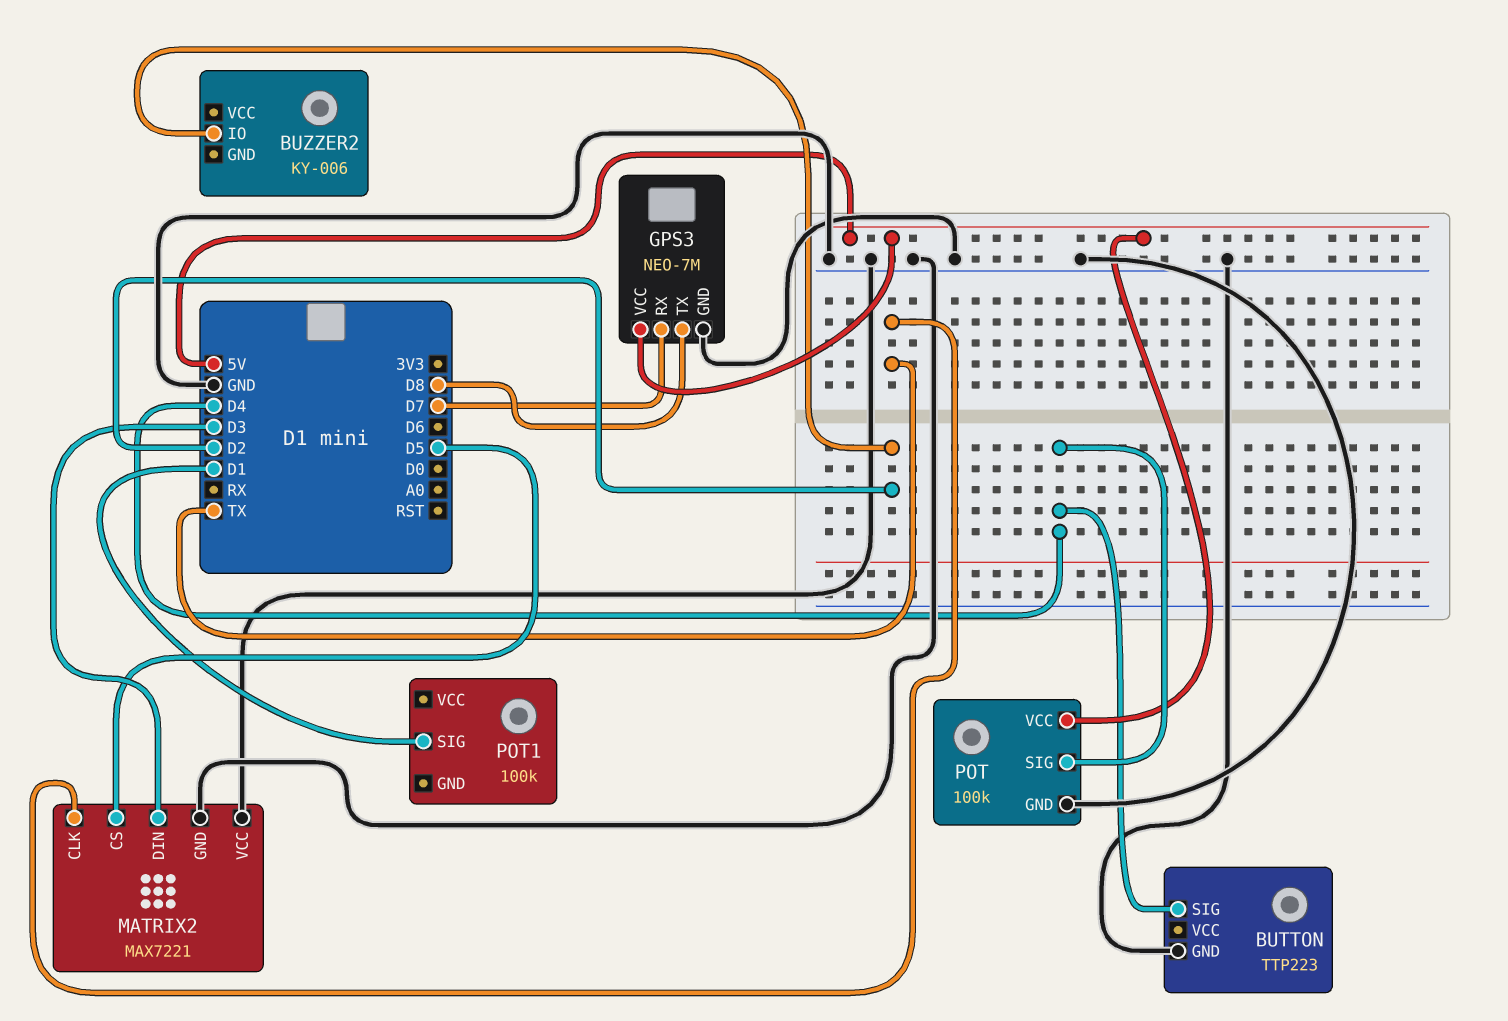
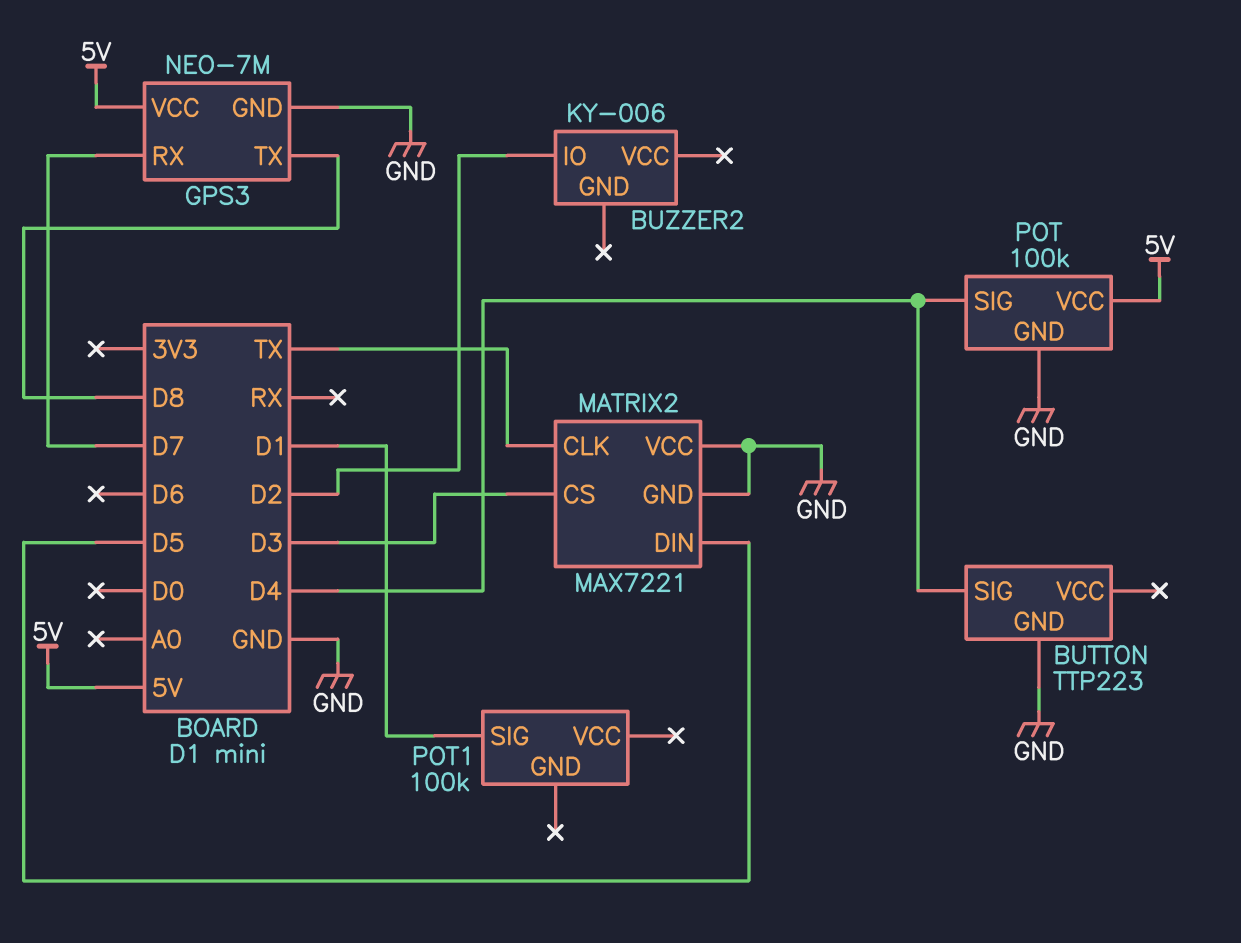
MATRIX2 pin CS: D5 -> D3
MATRIX2 pin DIN: D3 -> D5

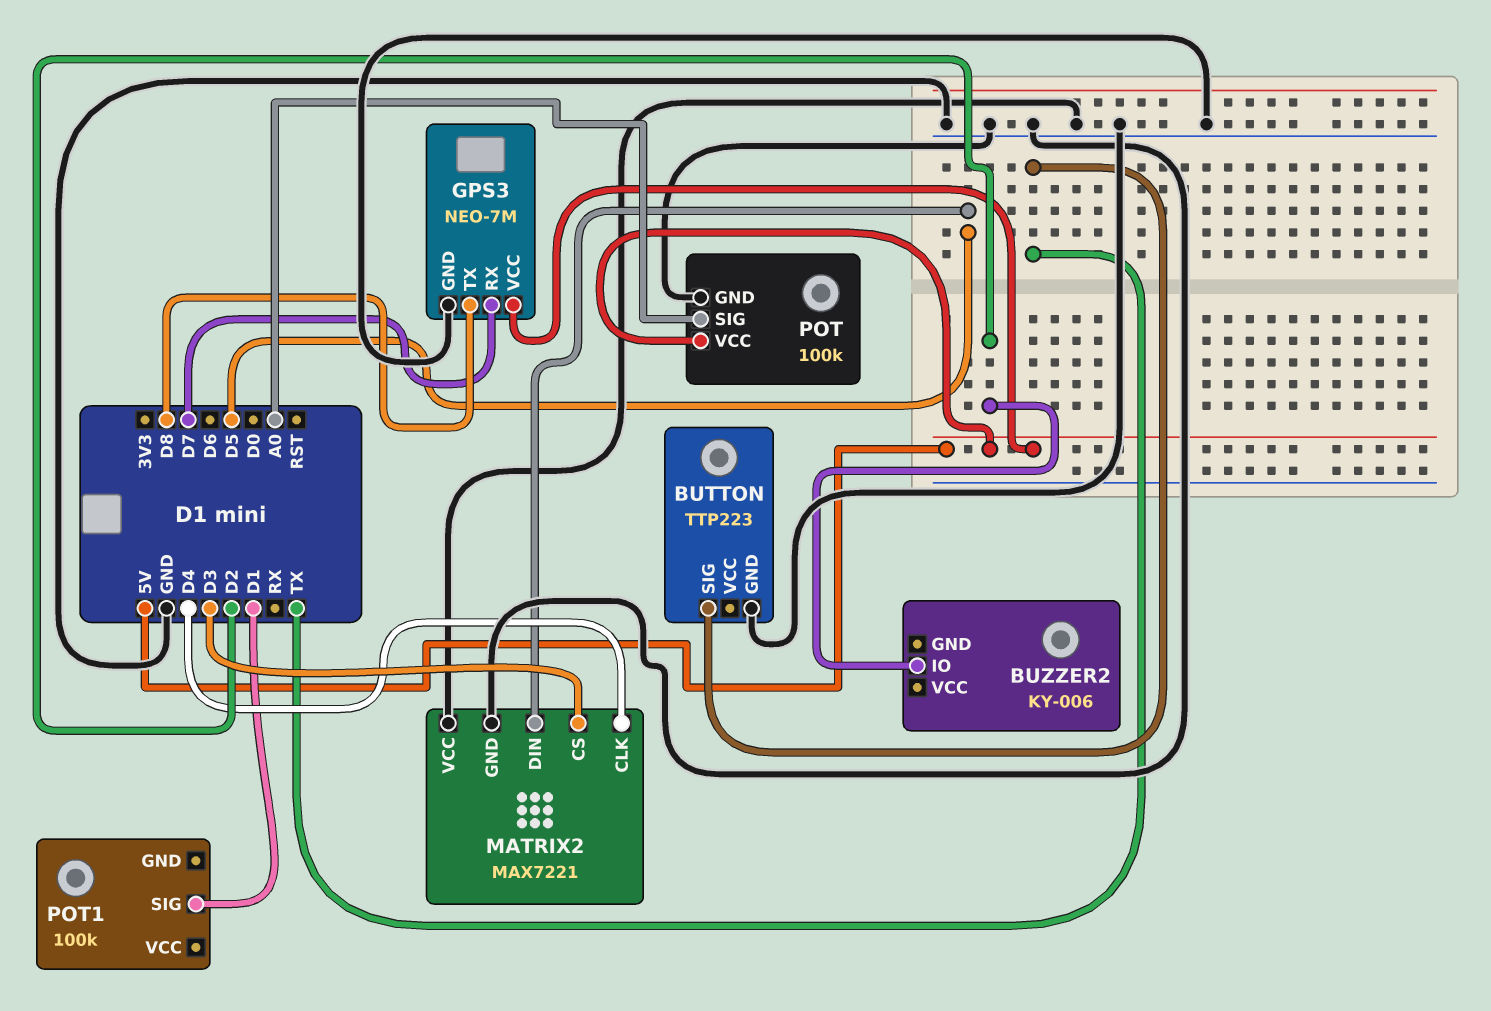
BUTTON pin SIG: D4 -> TX
MATRIX2 pin CLK: TX -> D4
POT pin SIG: D4 -> A0

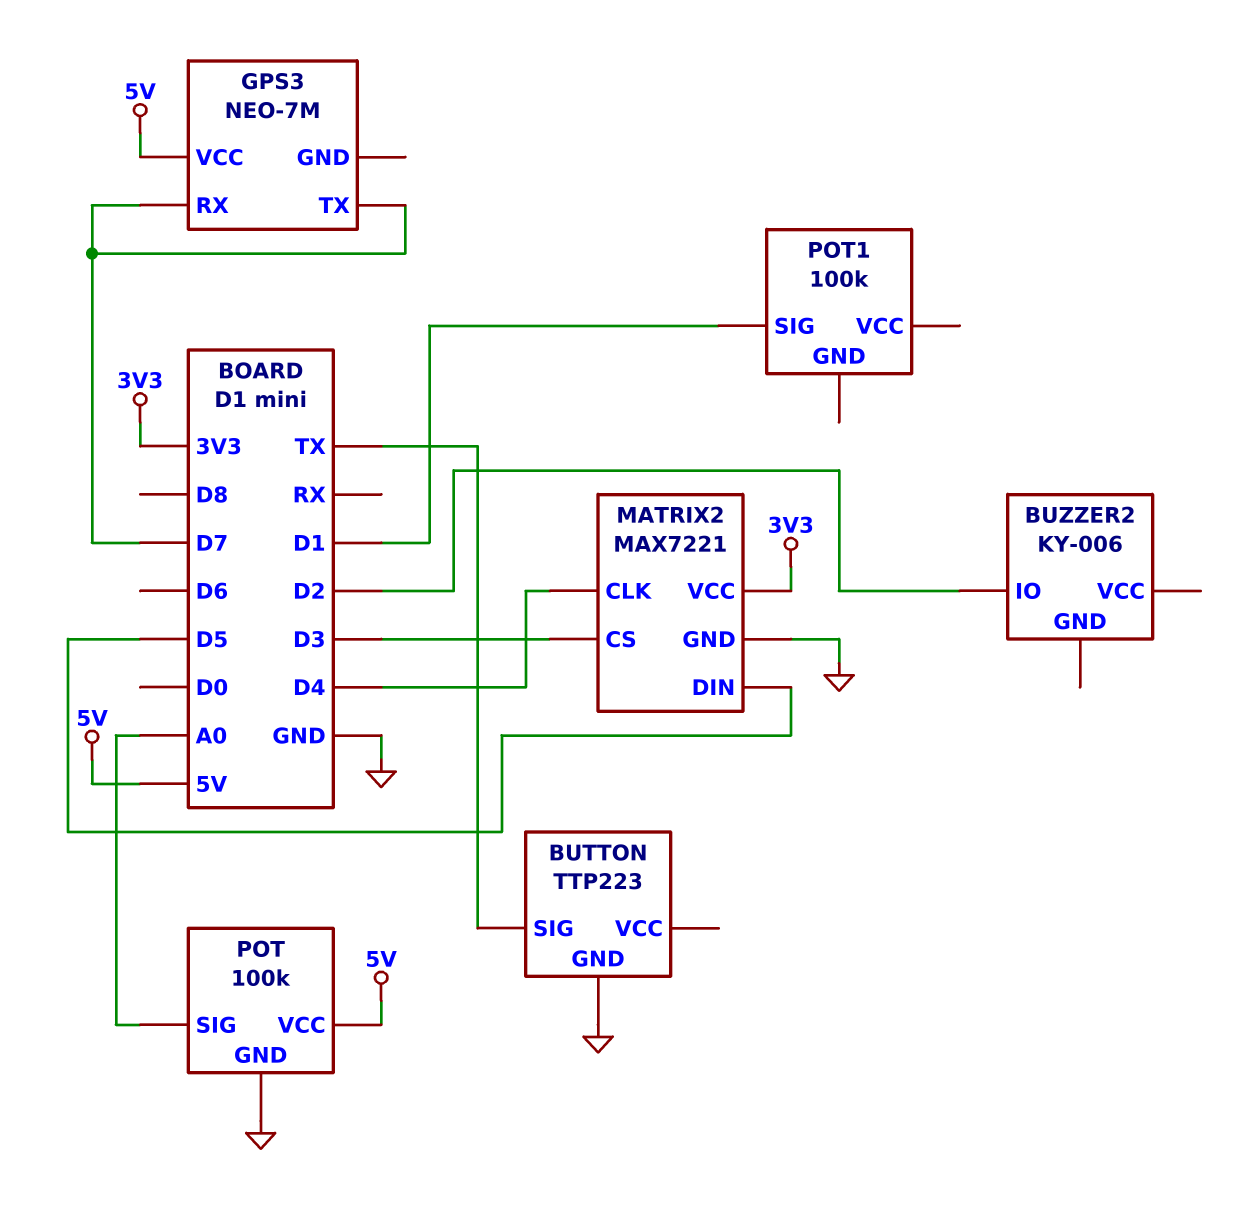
GPS3 pin GND: GND -> none
GPS3 pin TX: D8 -> D7
MATRIX2 pin VCC: GND -> 3V3

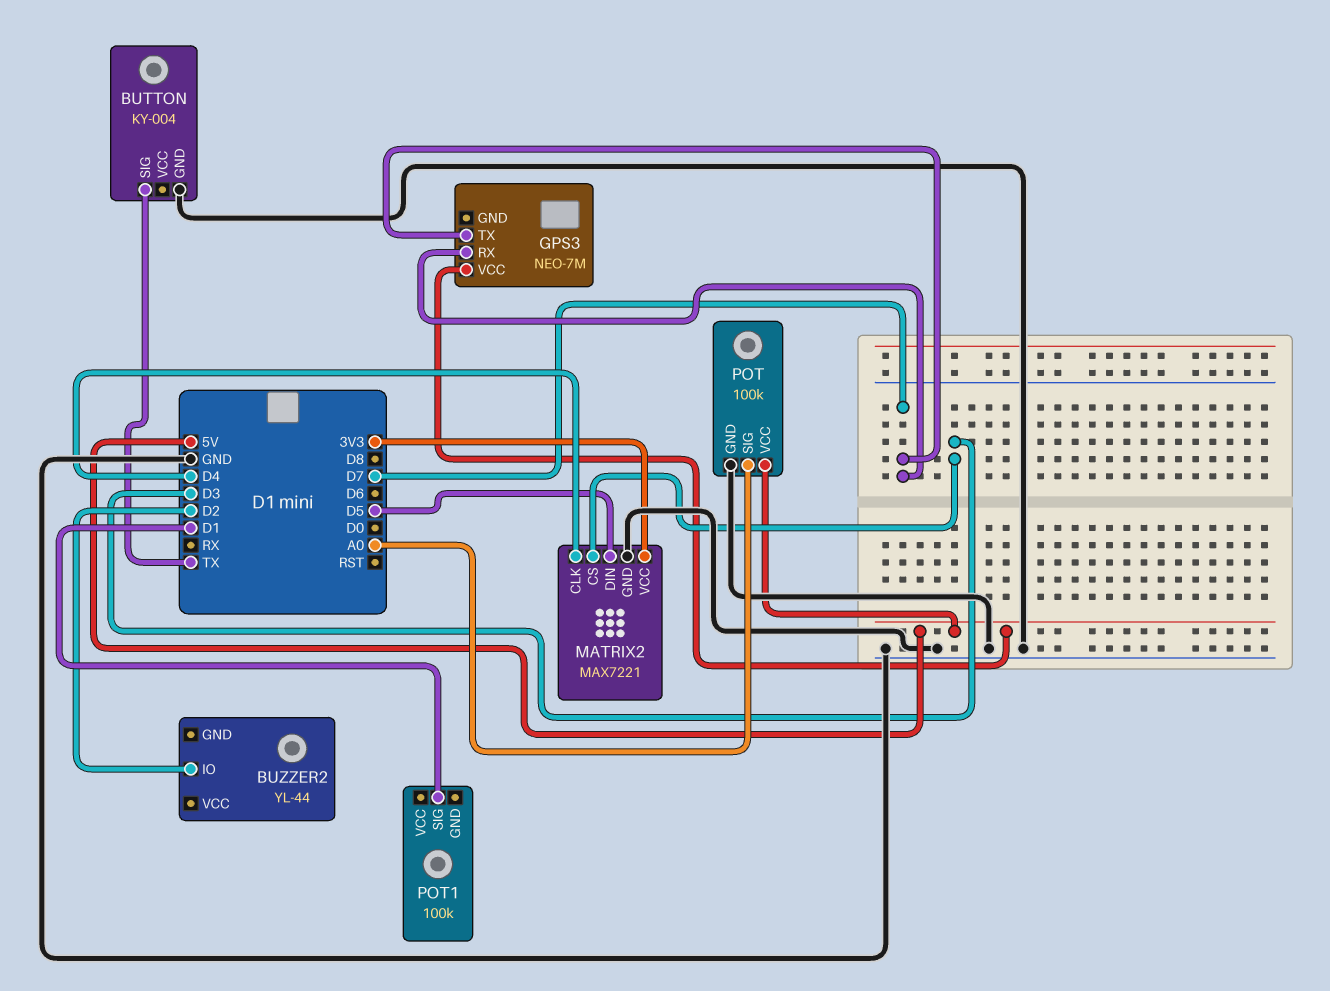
BUTTON: TTP223 -> KY-004
BUZZER2: KY-006 -> YL-44

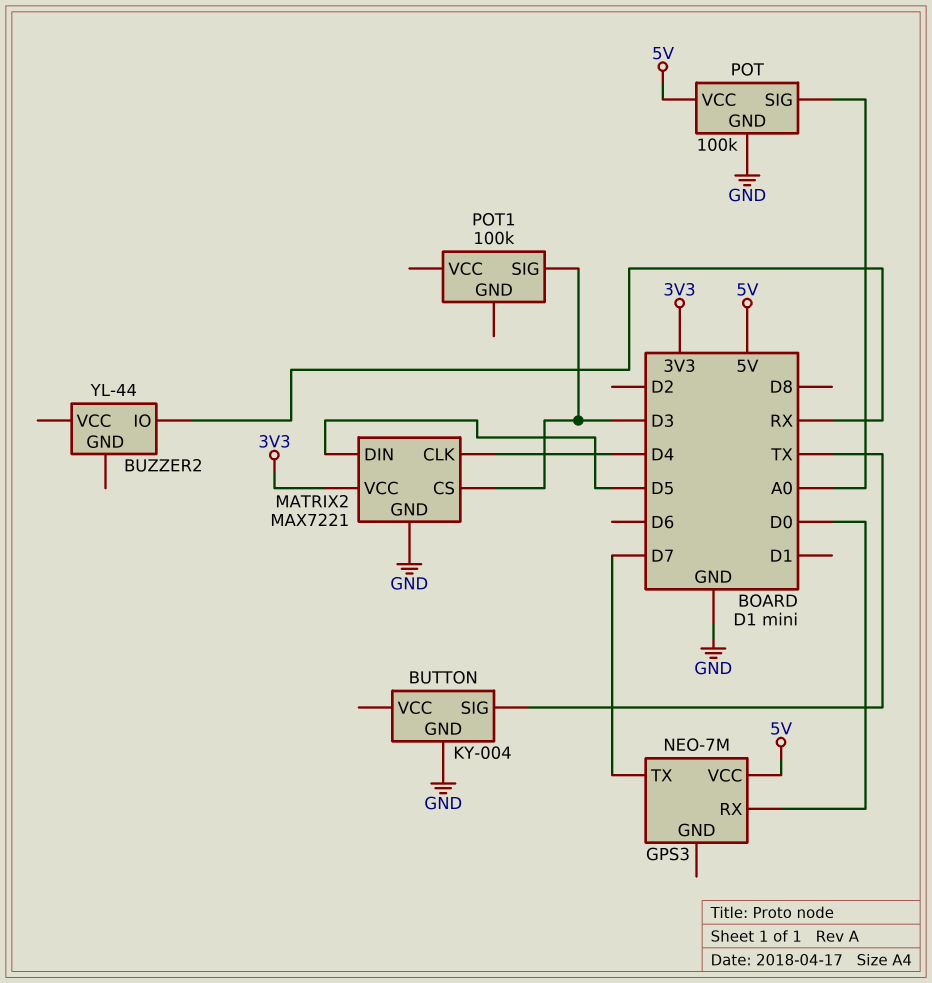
BUZZER2 pin IO: D2 -> RX
GPS3 pin RX: D7 -> D0
POT1 pin SIG: D1 -> D3

